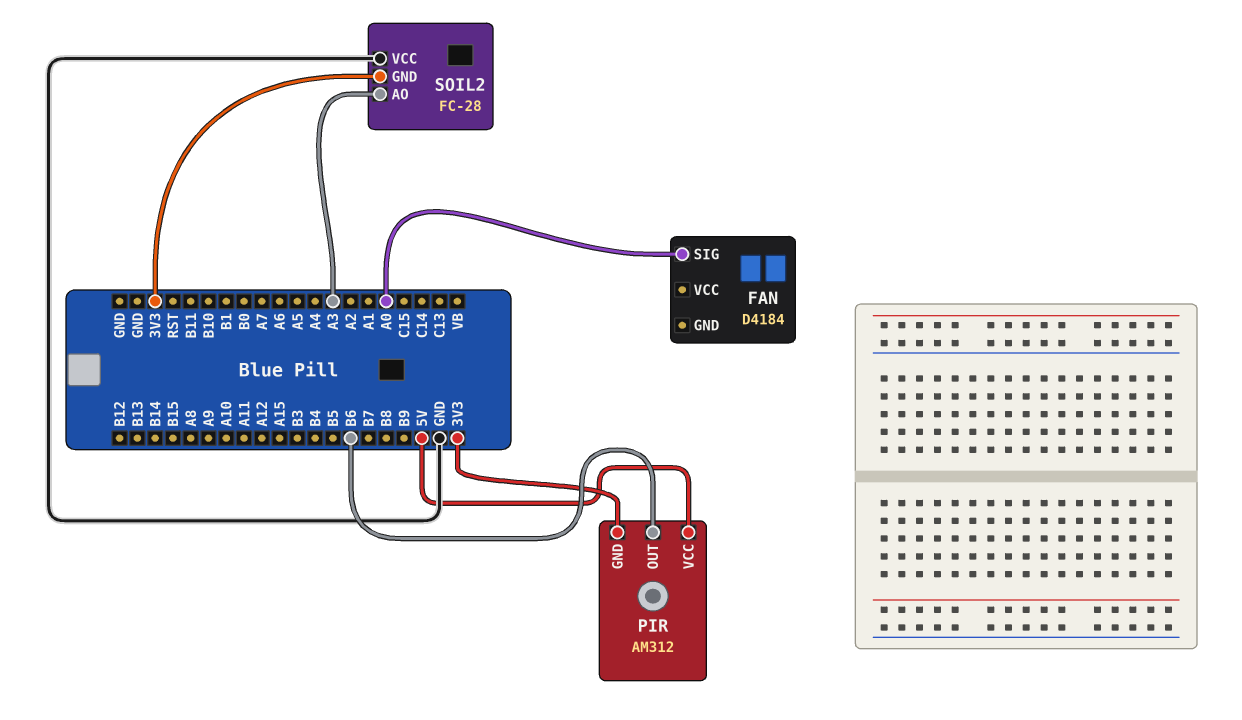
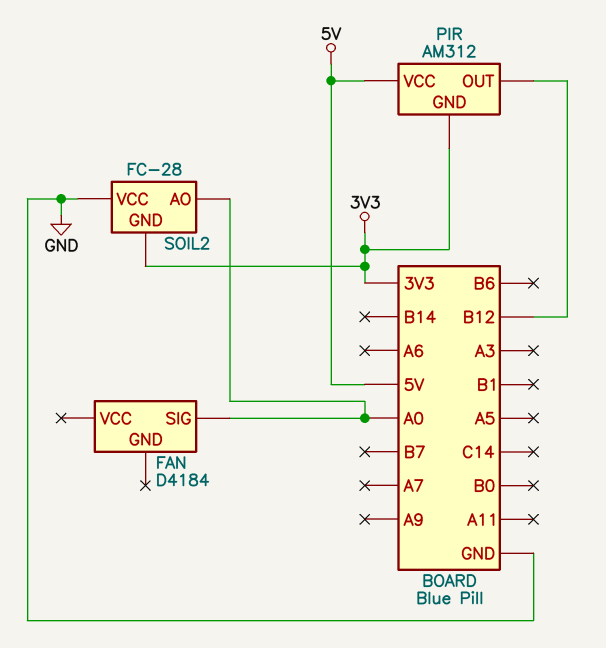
PIR pin OUT: B6 -> B12
SOIL2 pin AO: A3 -> A0

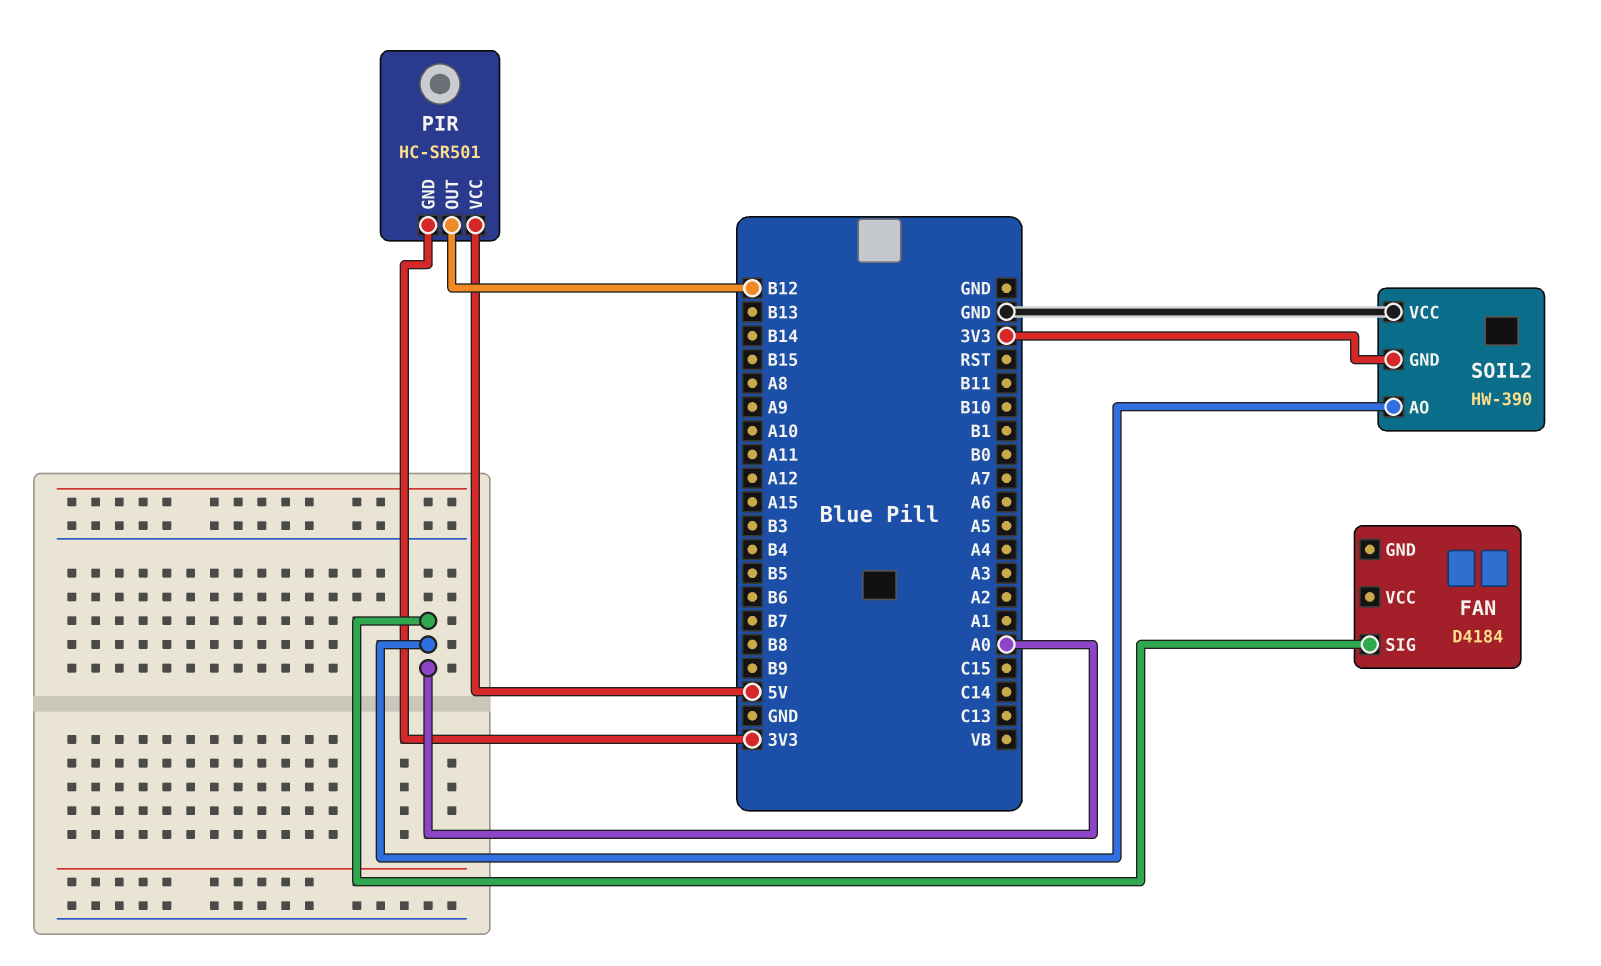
PIR: AM312 -> HC-SR501
SOIL2: FC-28 -> HW-390

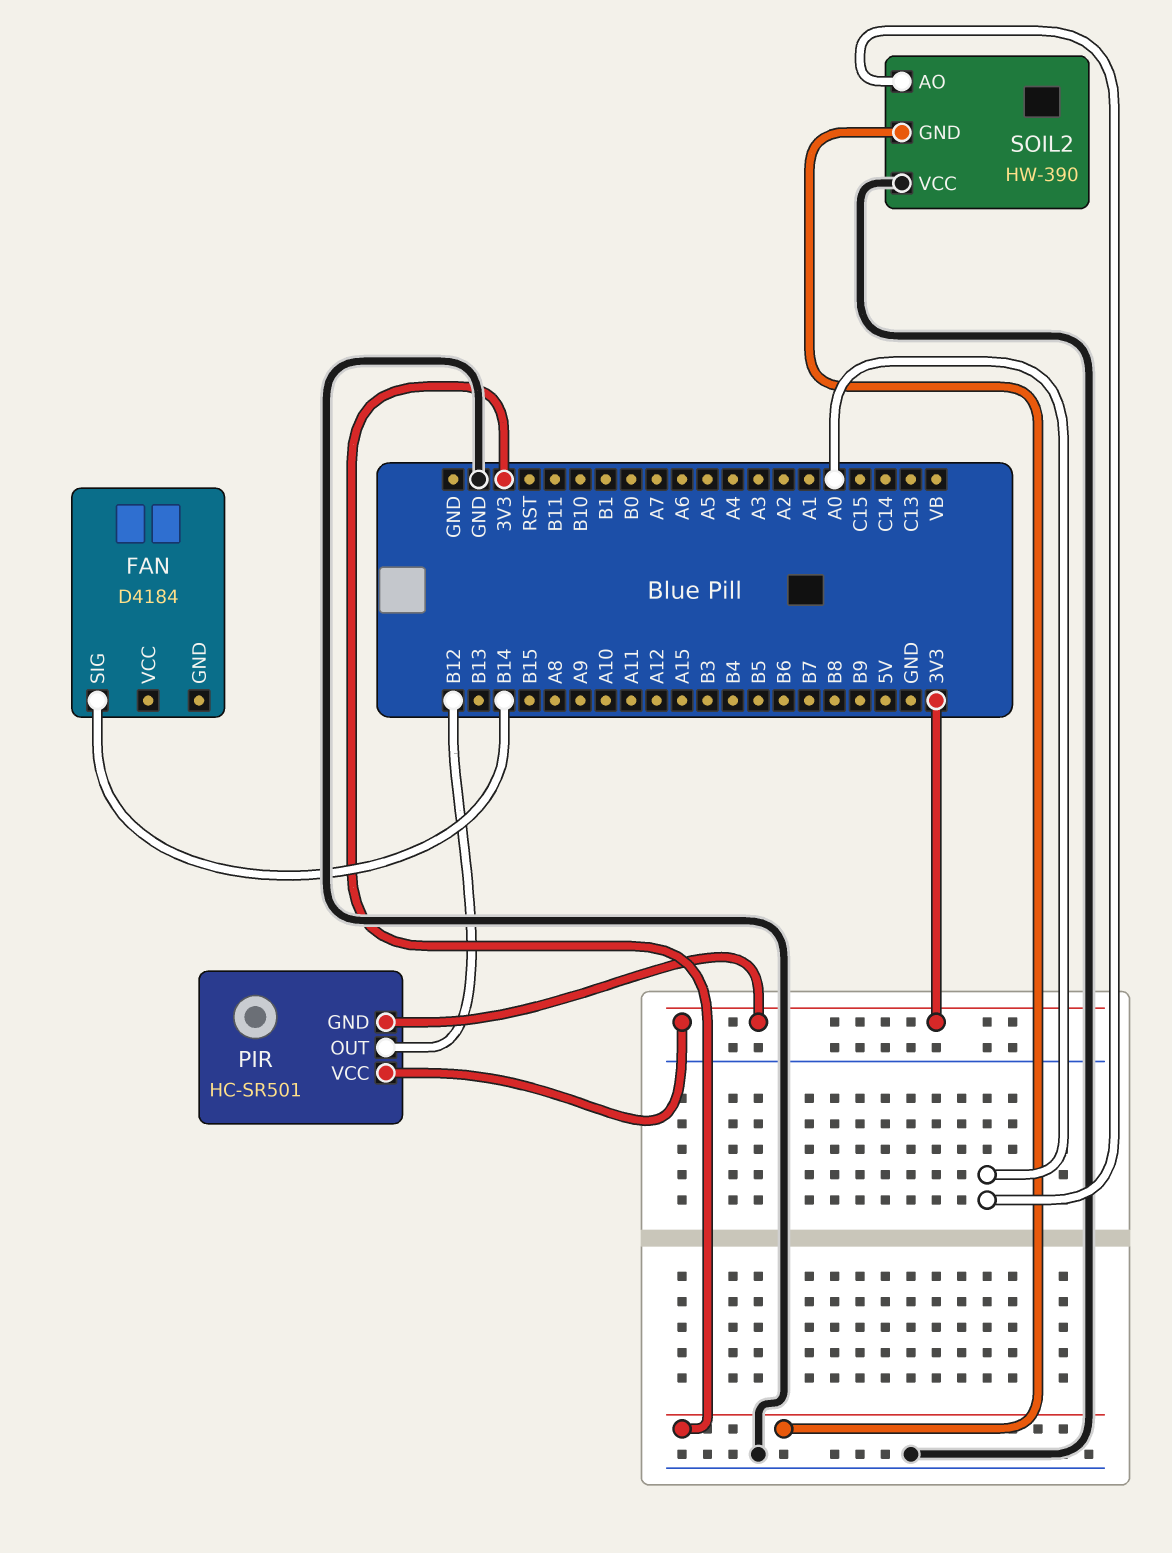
FAN pin SIG: A0 -> B14
PIR pin VCC: 5V -> 3V3

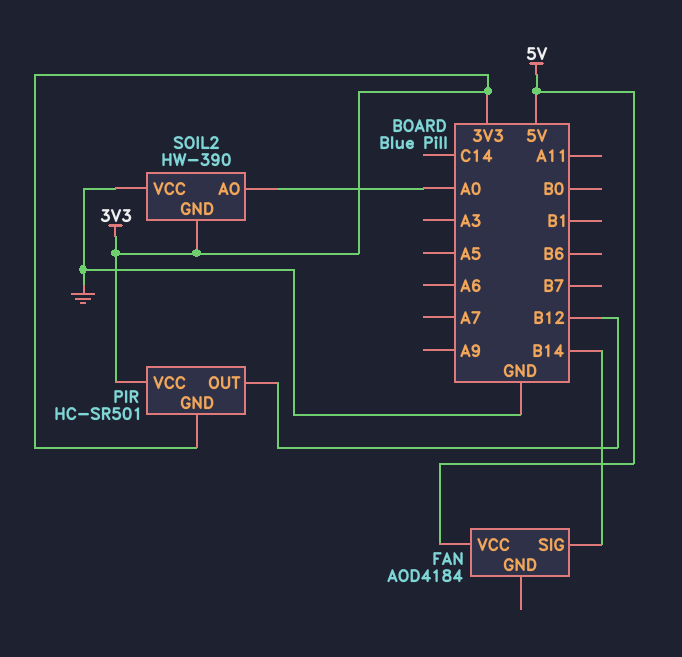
FAN: D4184 -> AOD4184
FAN pin VCC: none -> 5V

